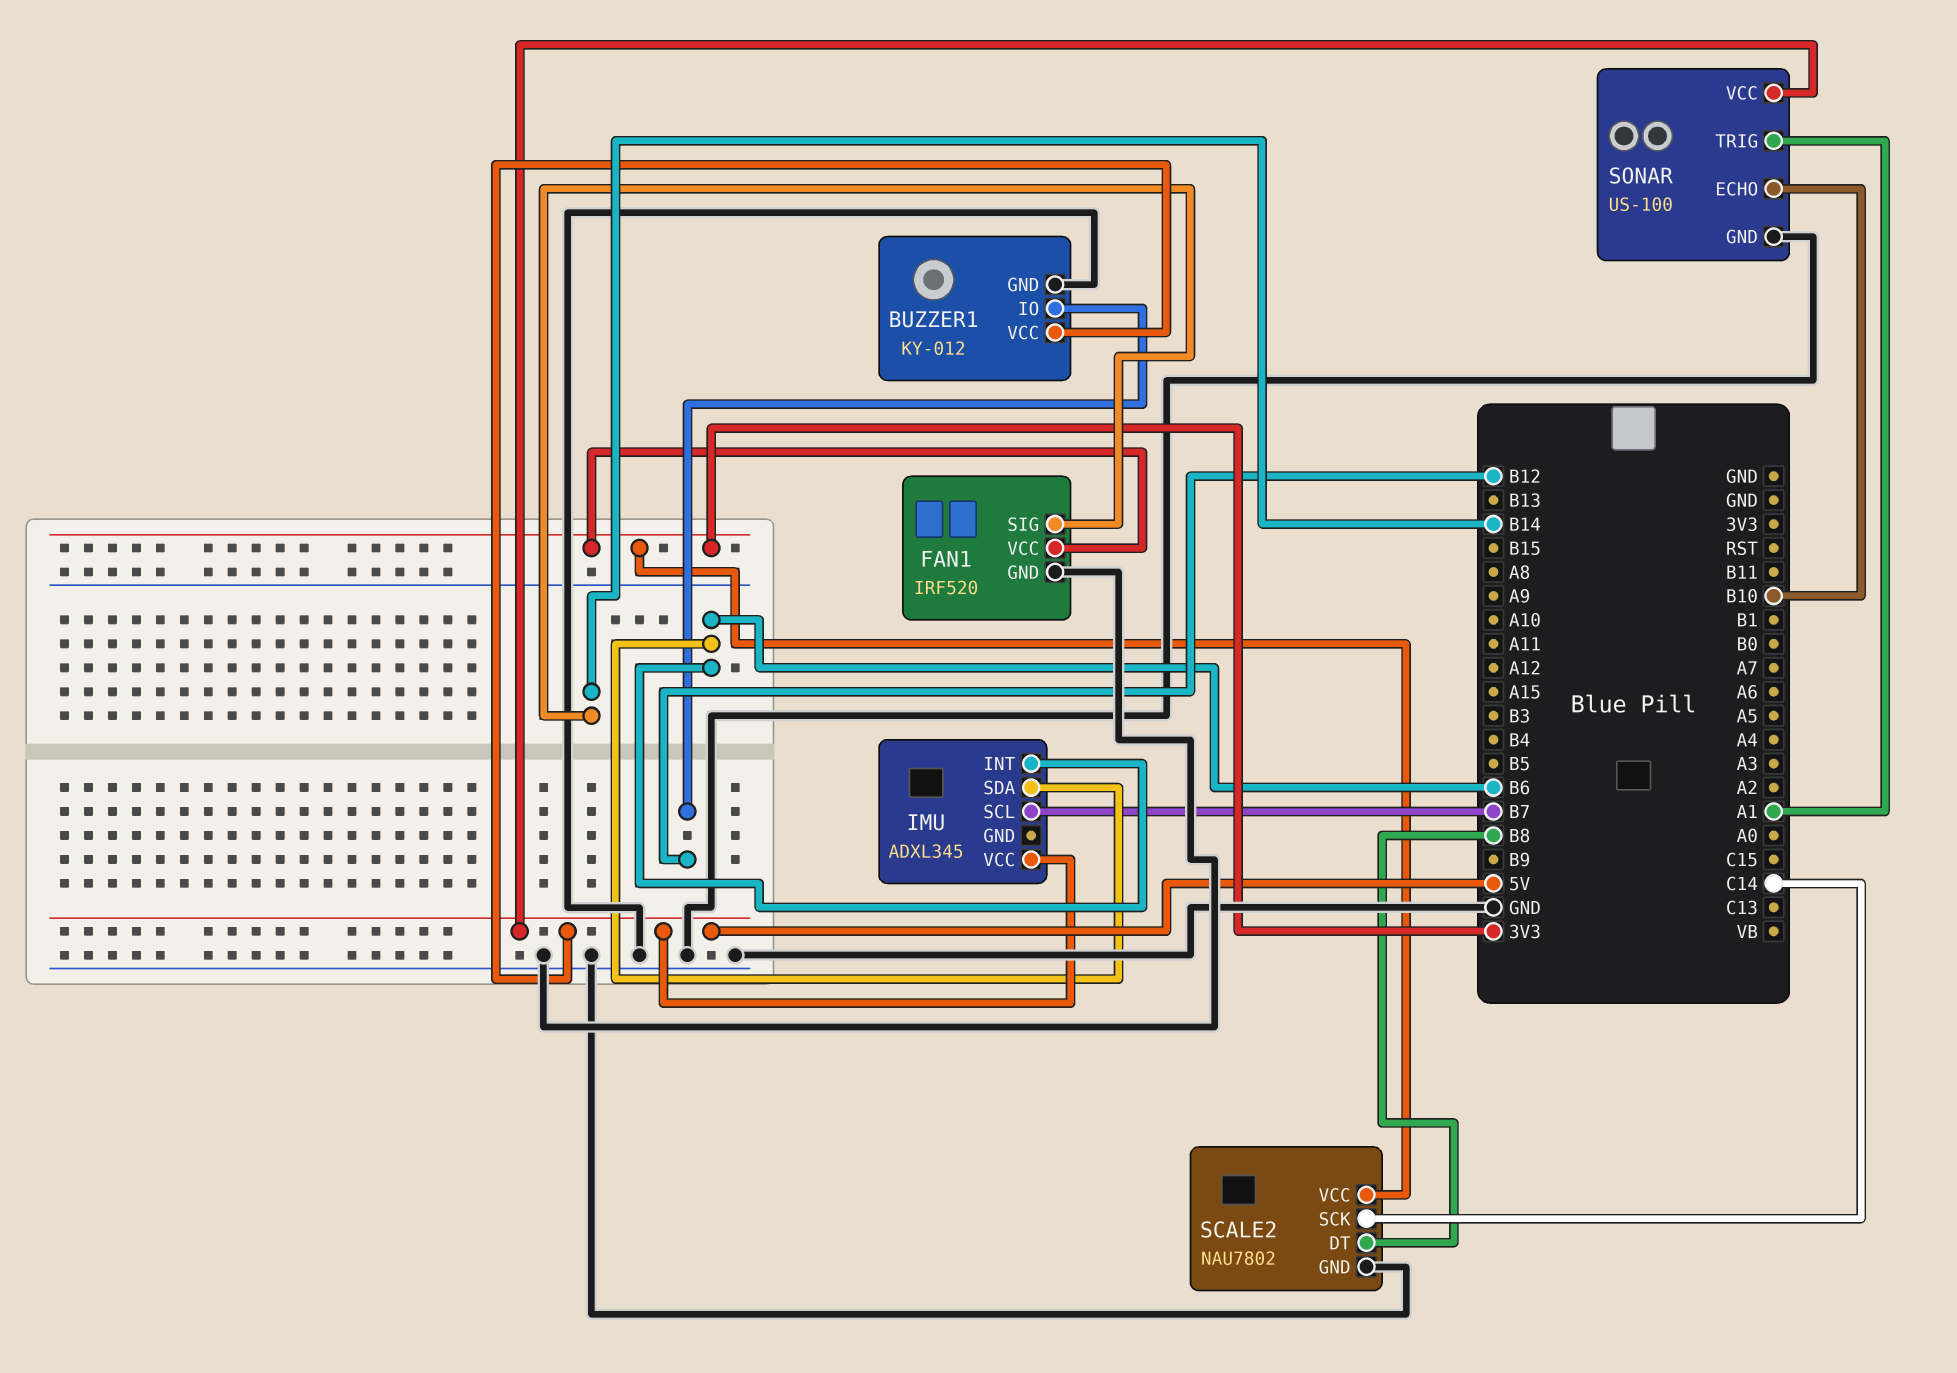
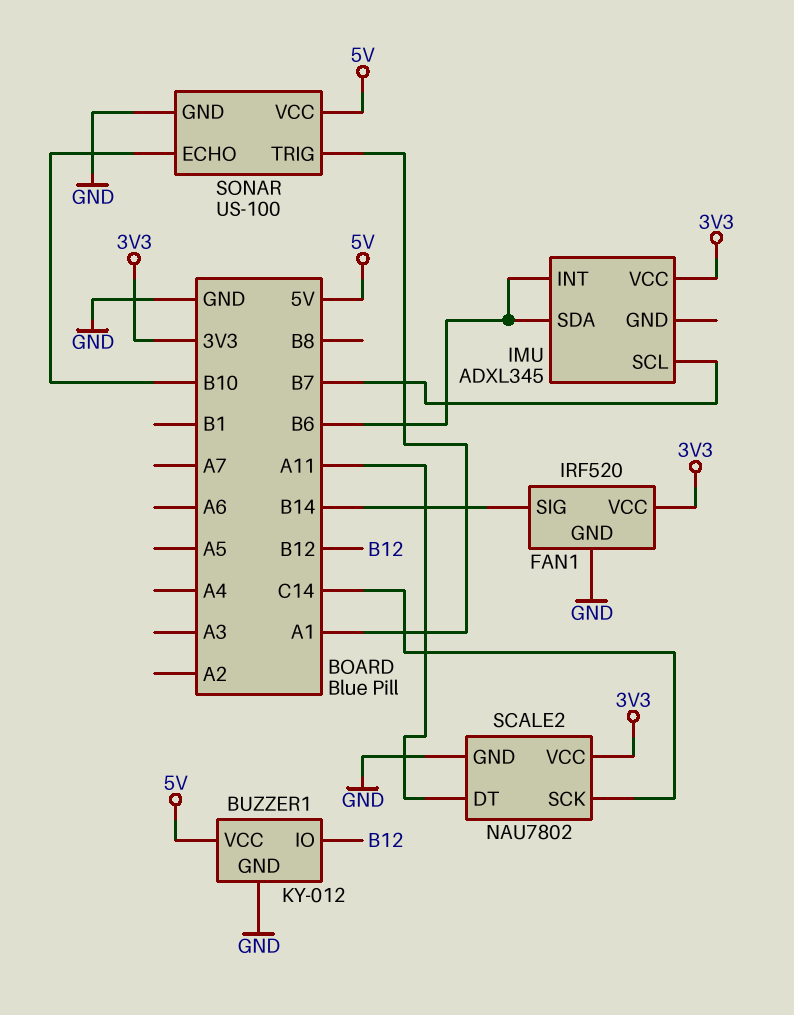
IMU pin VCC: 5V -> 3V3
SCALE2 pin DT: B8 -> A11

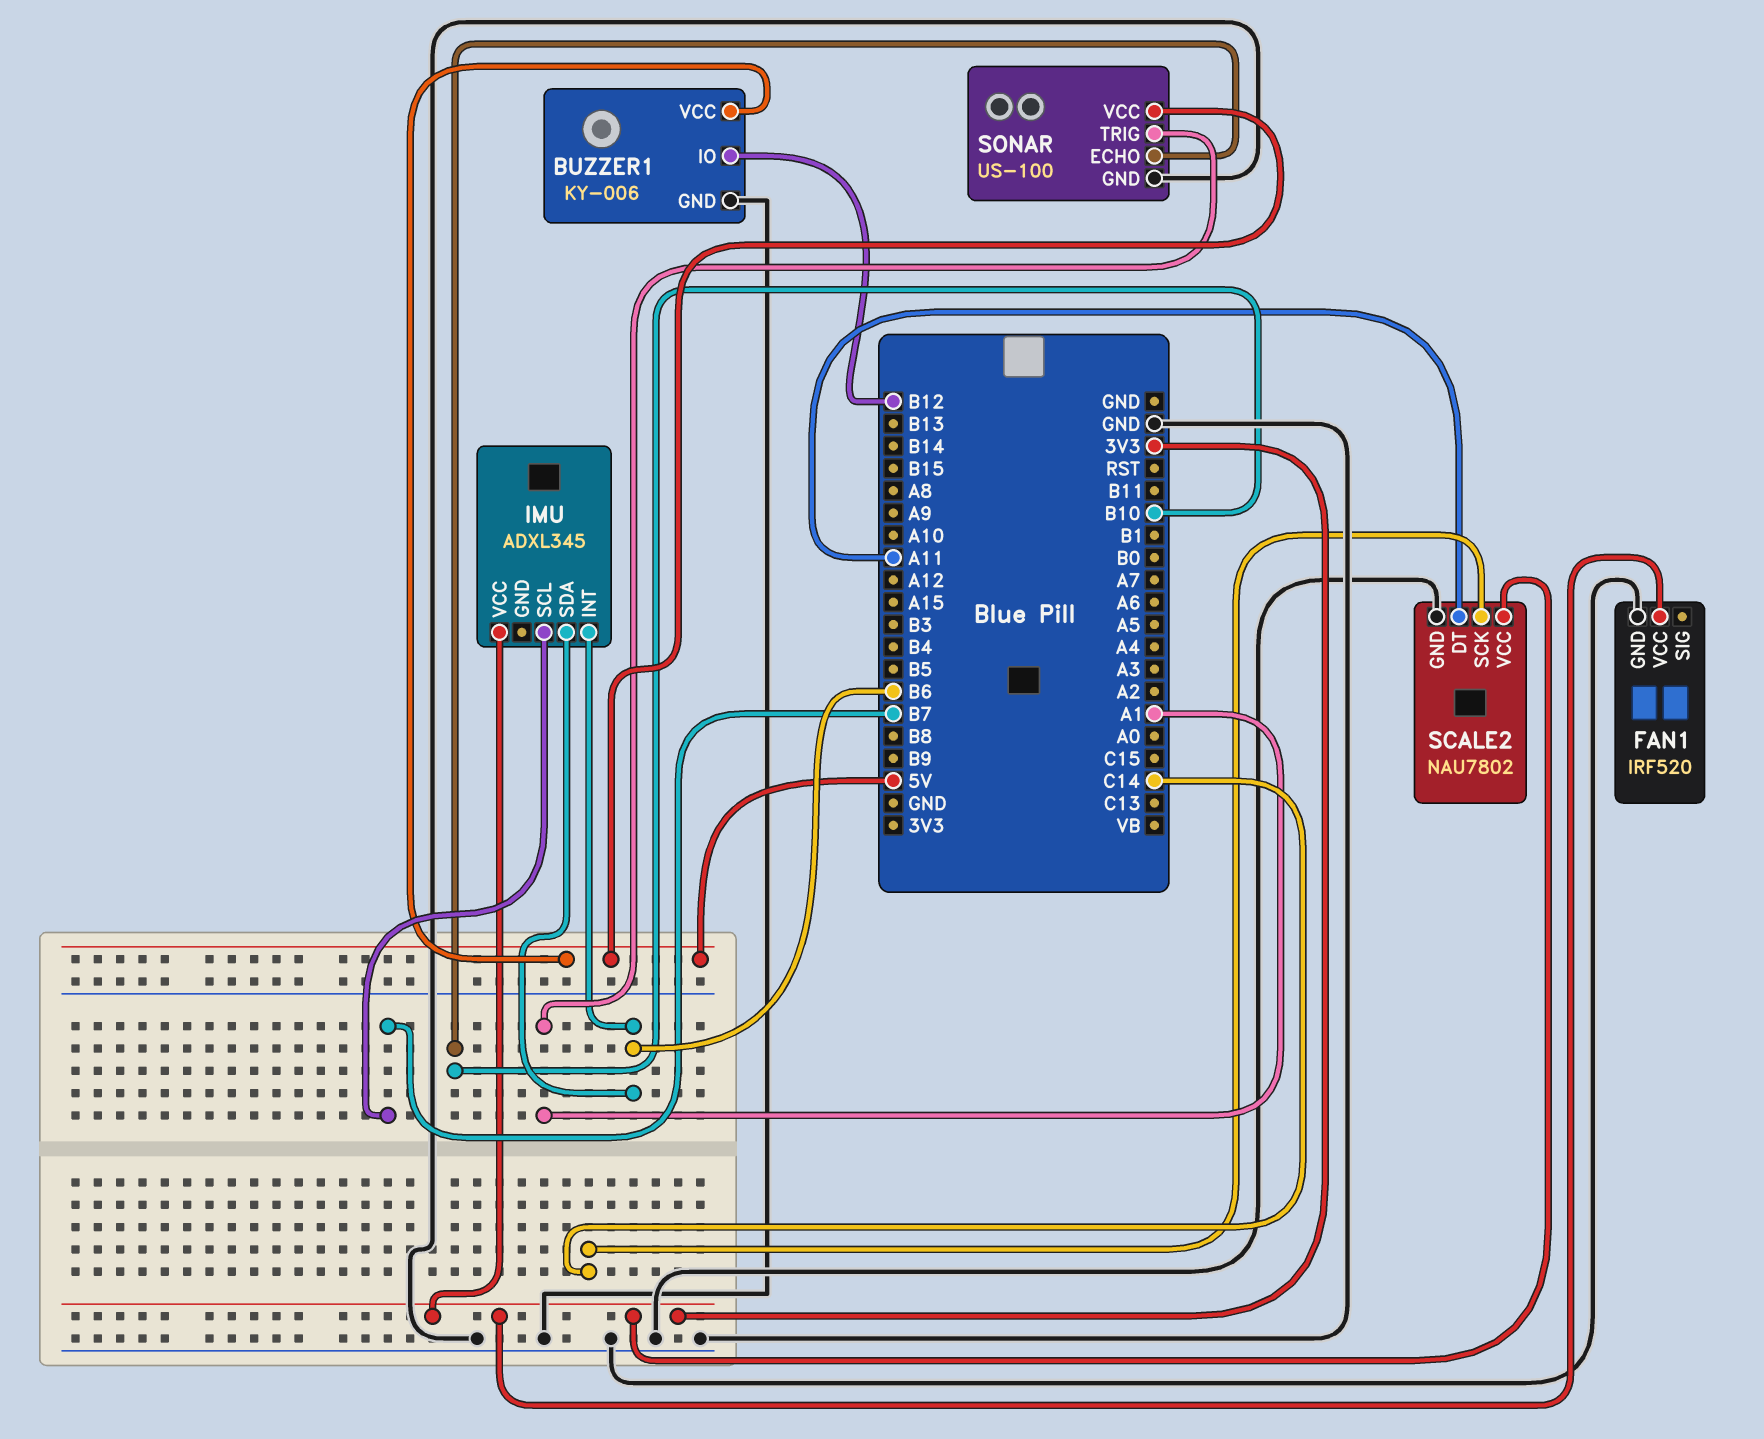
BUZZER1: KY-012 -> KY-006
FAN1 pin SIG: B14 -> none

